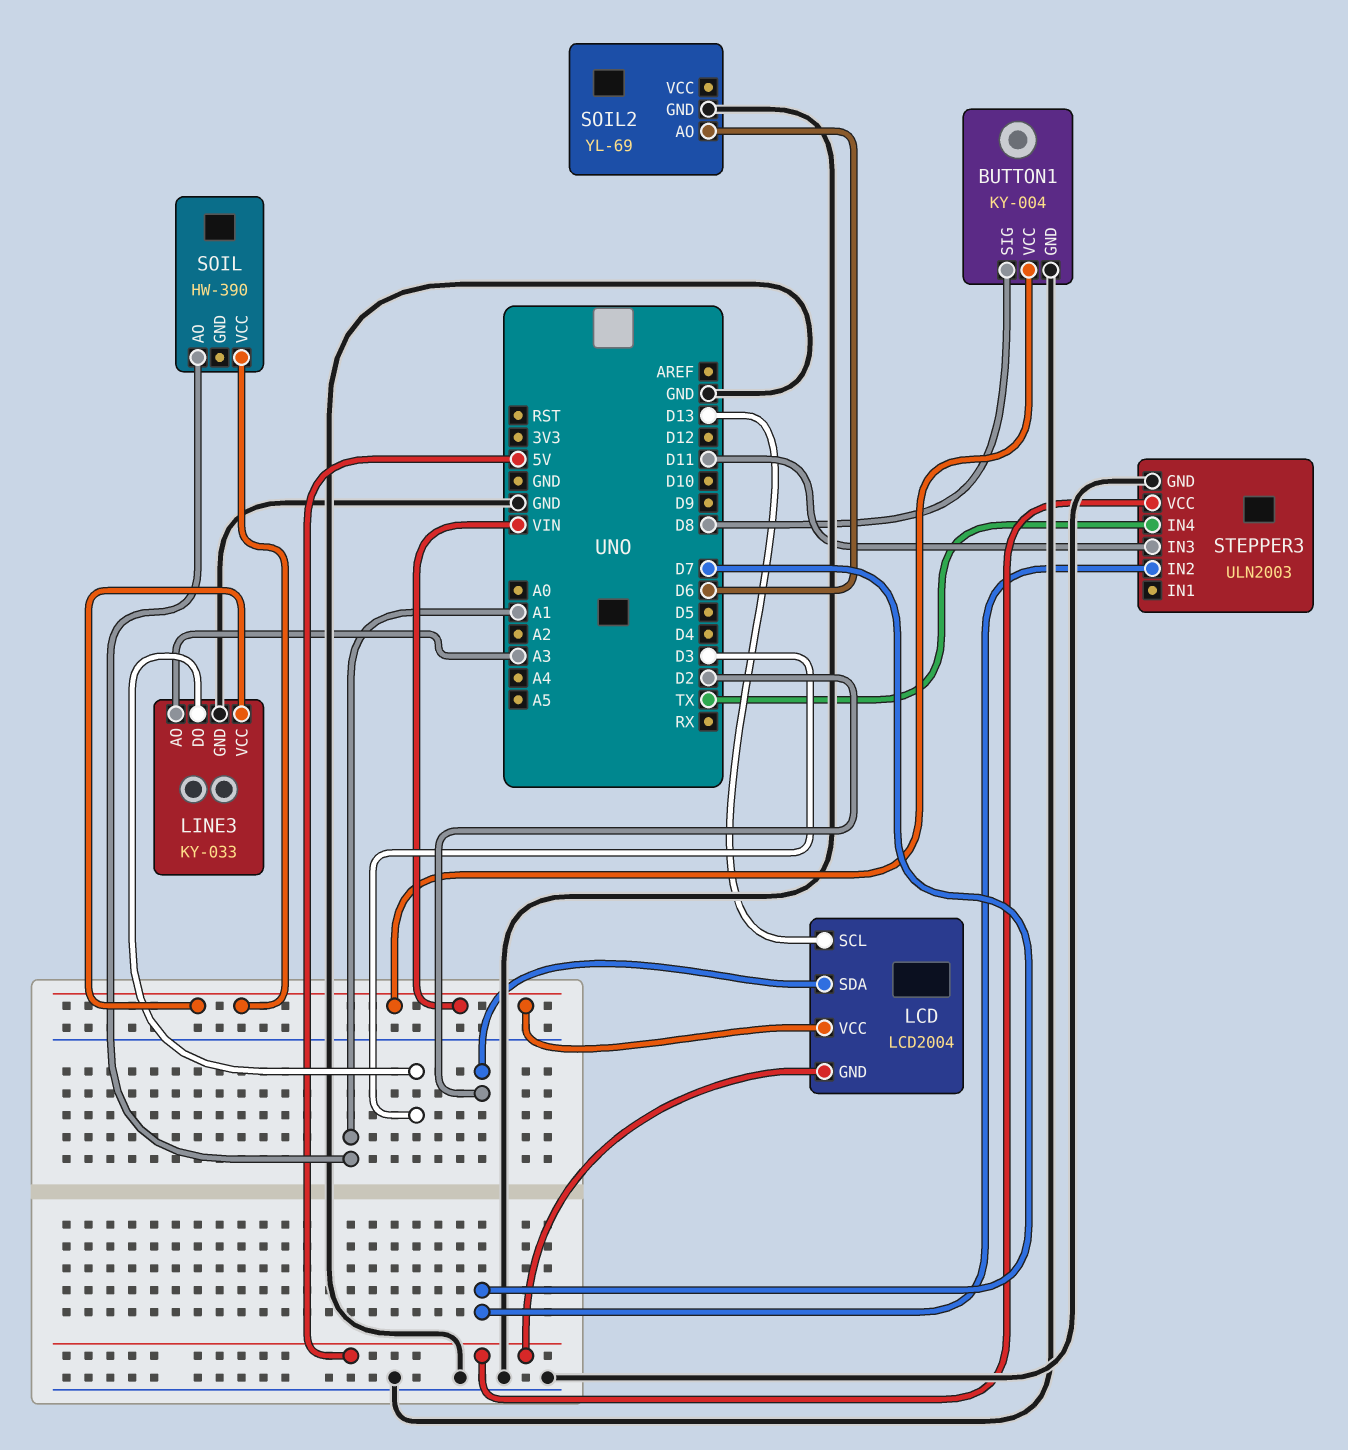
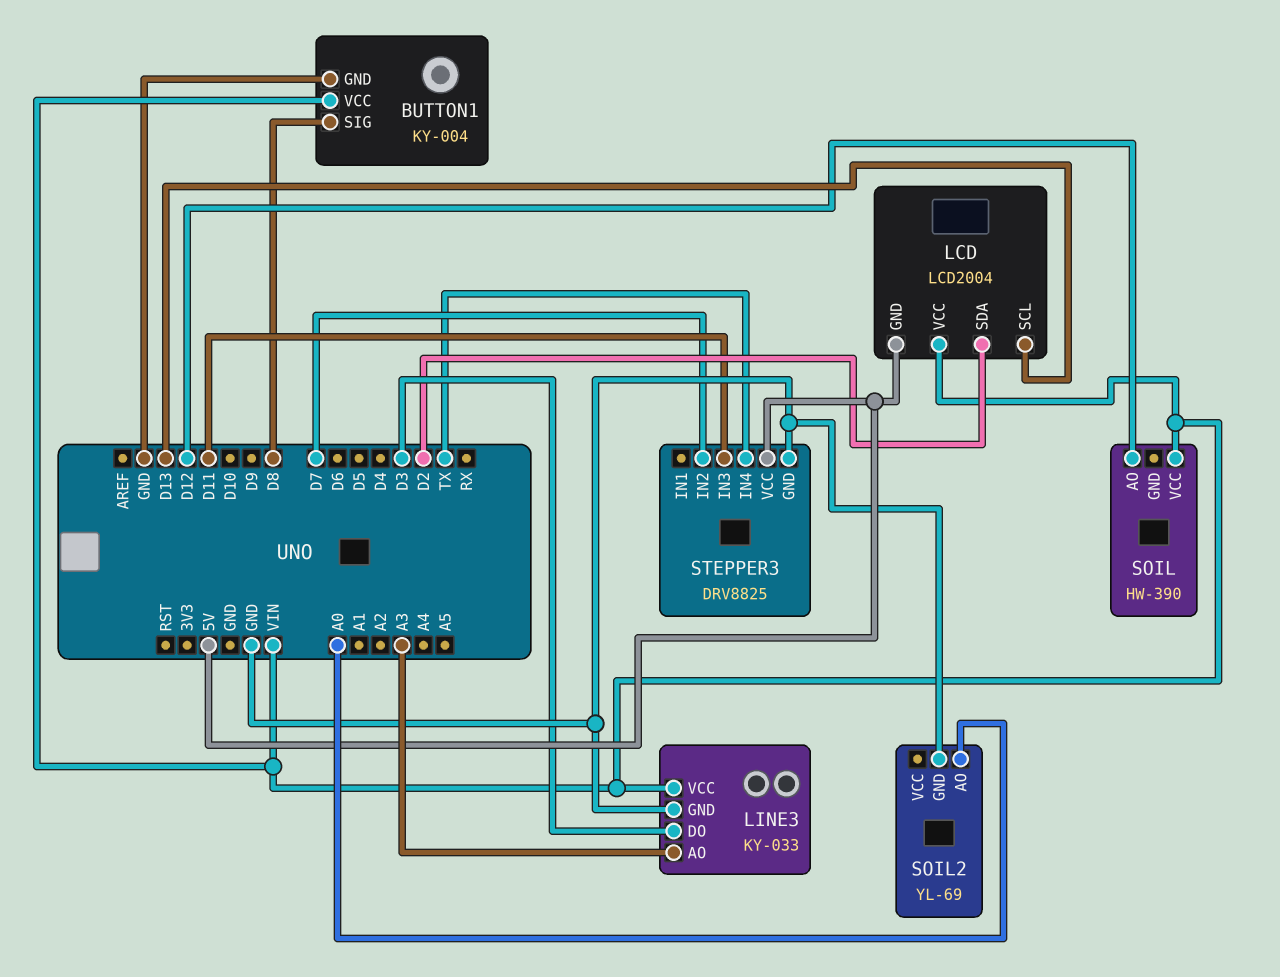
SOIL pin AO: A1 -> D12
SOIL2 pin AO: D6 -> A0
STEPPER3: ULN2003 -> DRV8825

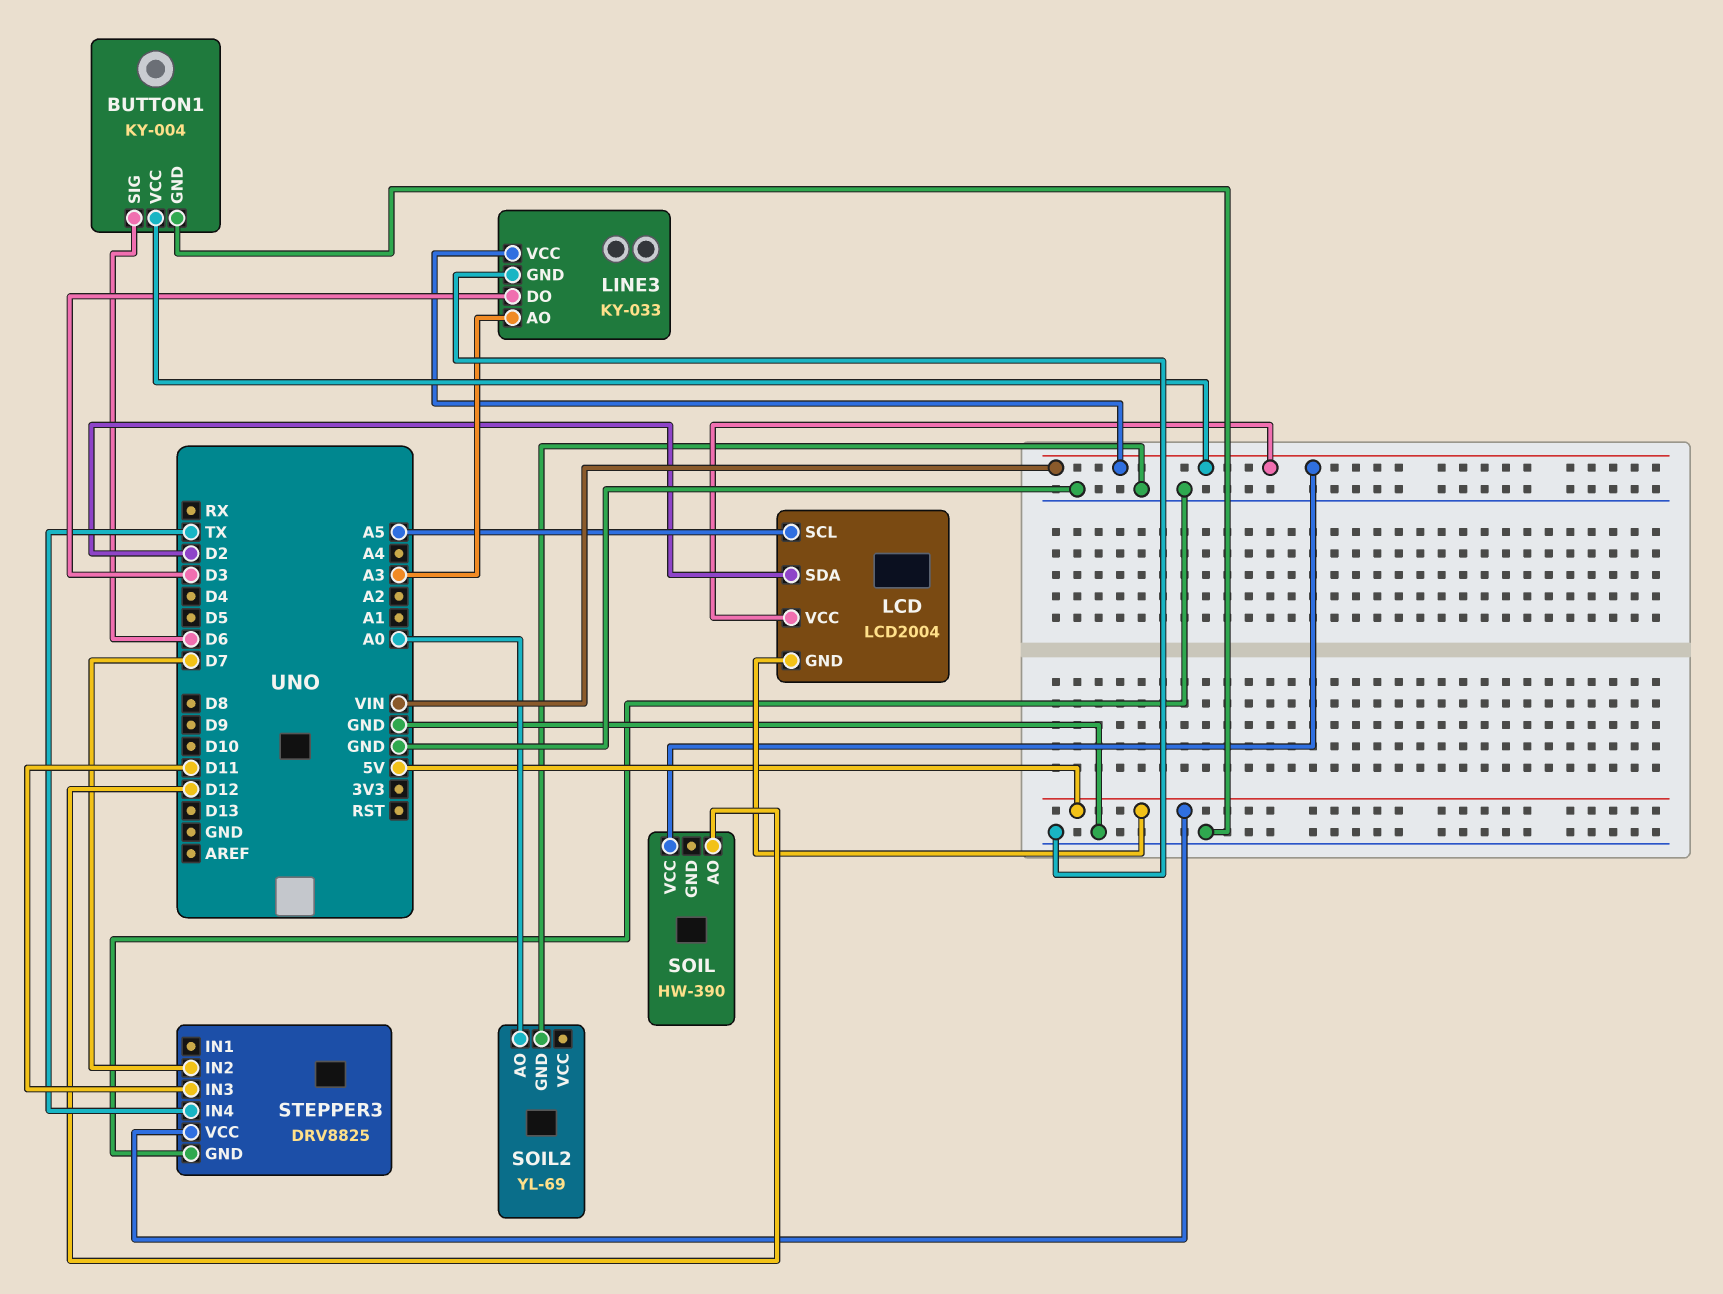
BUTTON1 pin SIG: D8 -> D6
LCD pin SCL: D13 -> A5

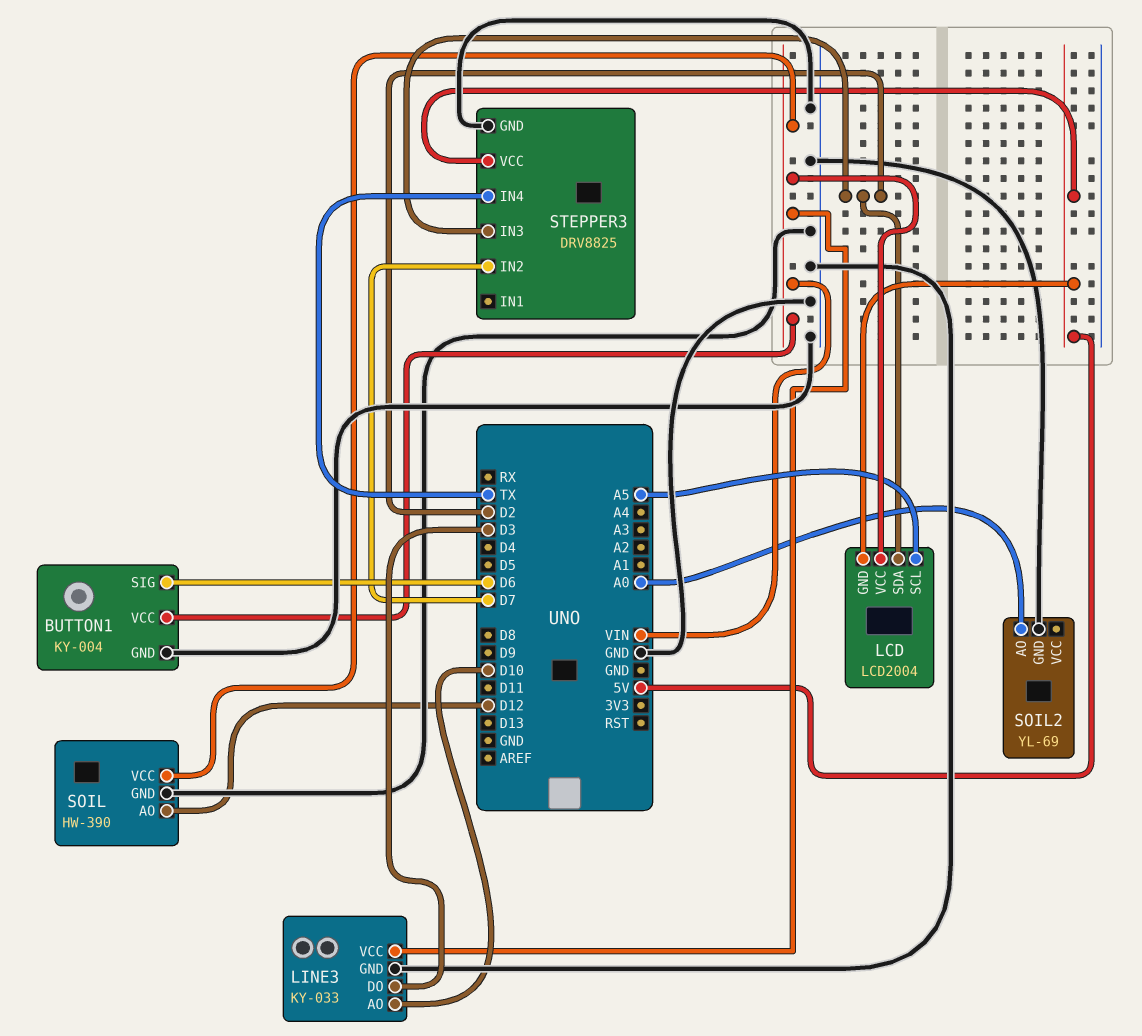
LINE3 pin AO: A3 -> D10
SOIL pin GND: none -> GND
STEPPER3 pin IN3: D11 -> D2

